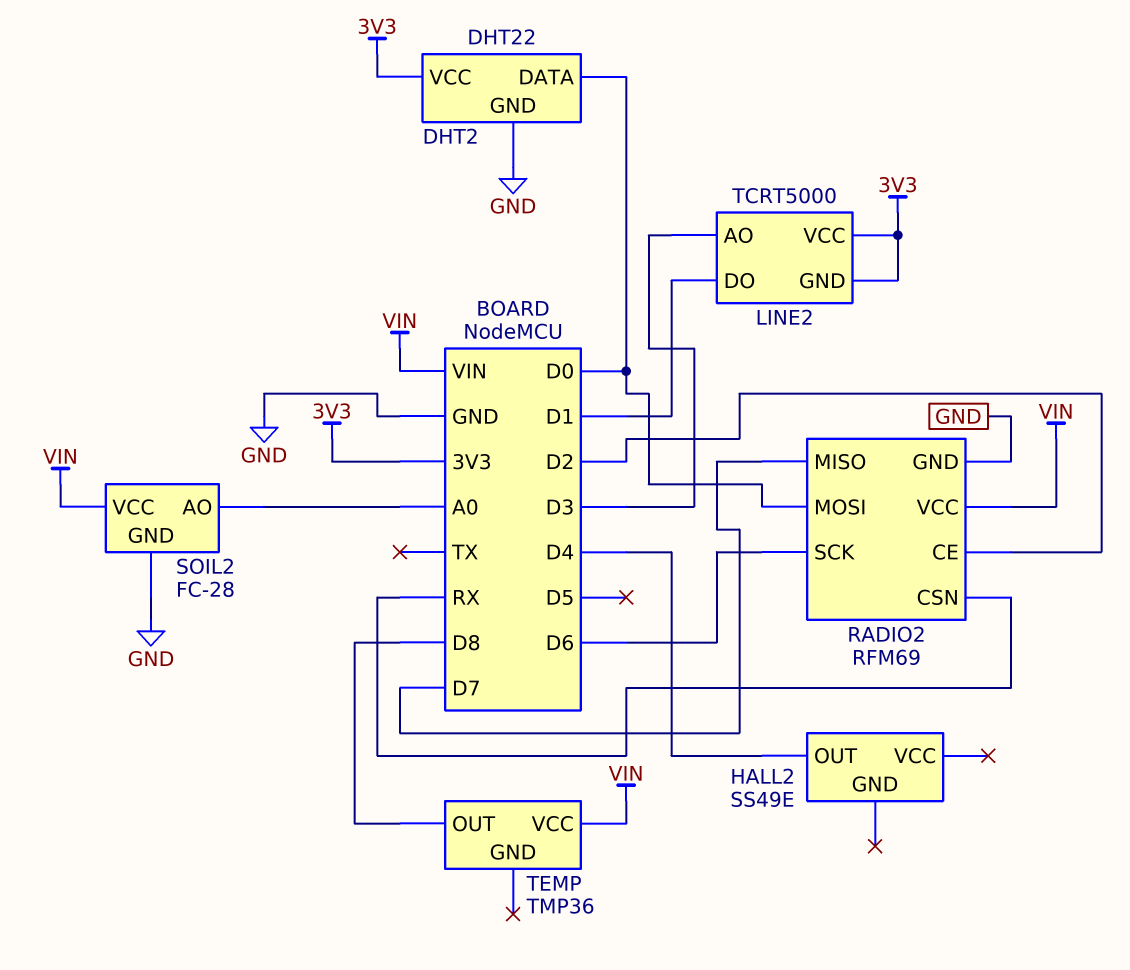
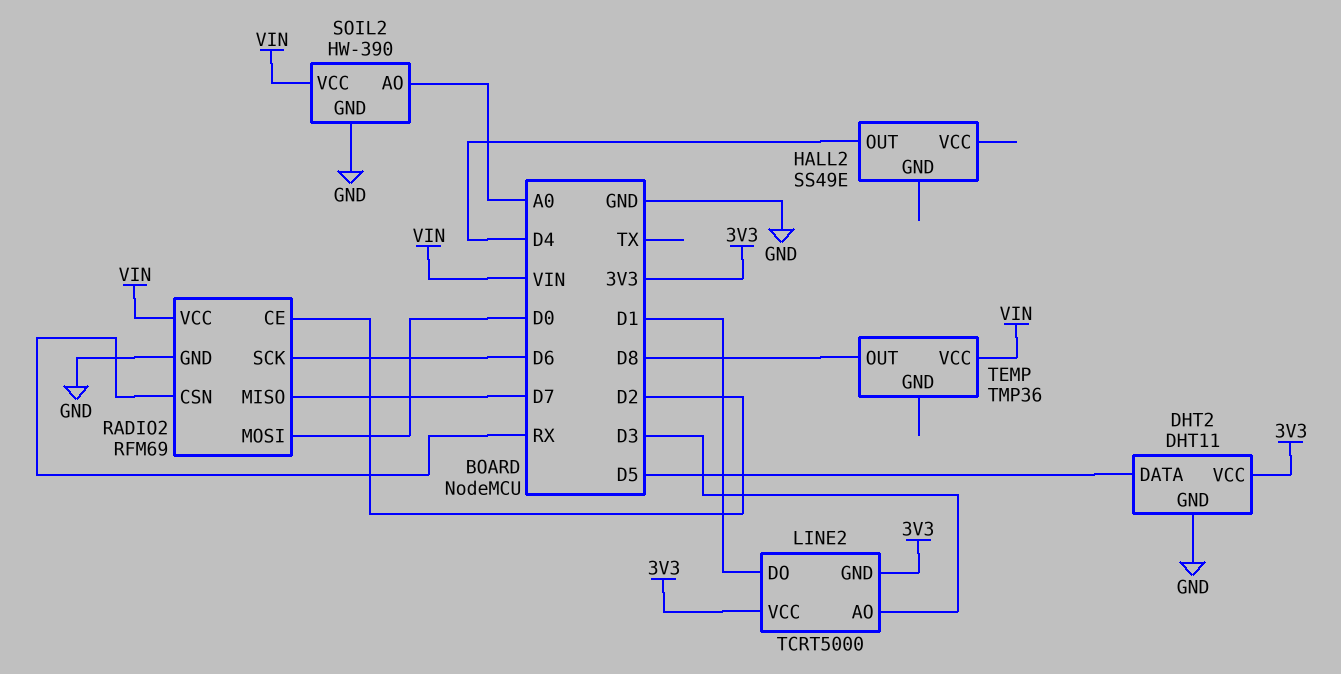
DHT2: DHT22 -> DHT11
DHT2 pin DATA: D0 -> D5
SOIL2: FC-28 -> HW-390

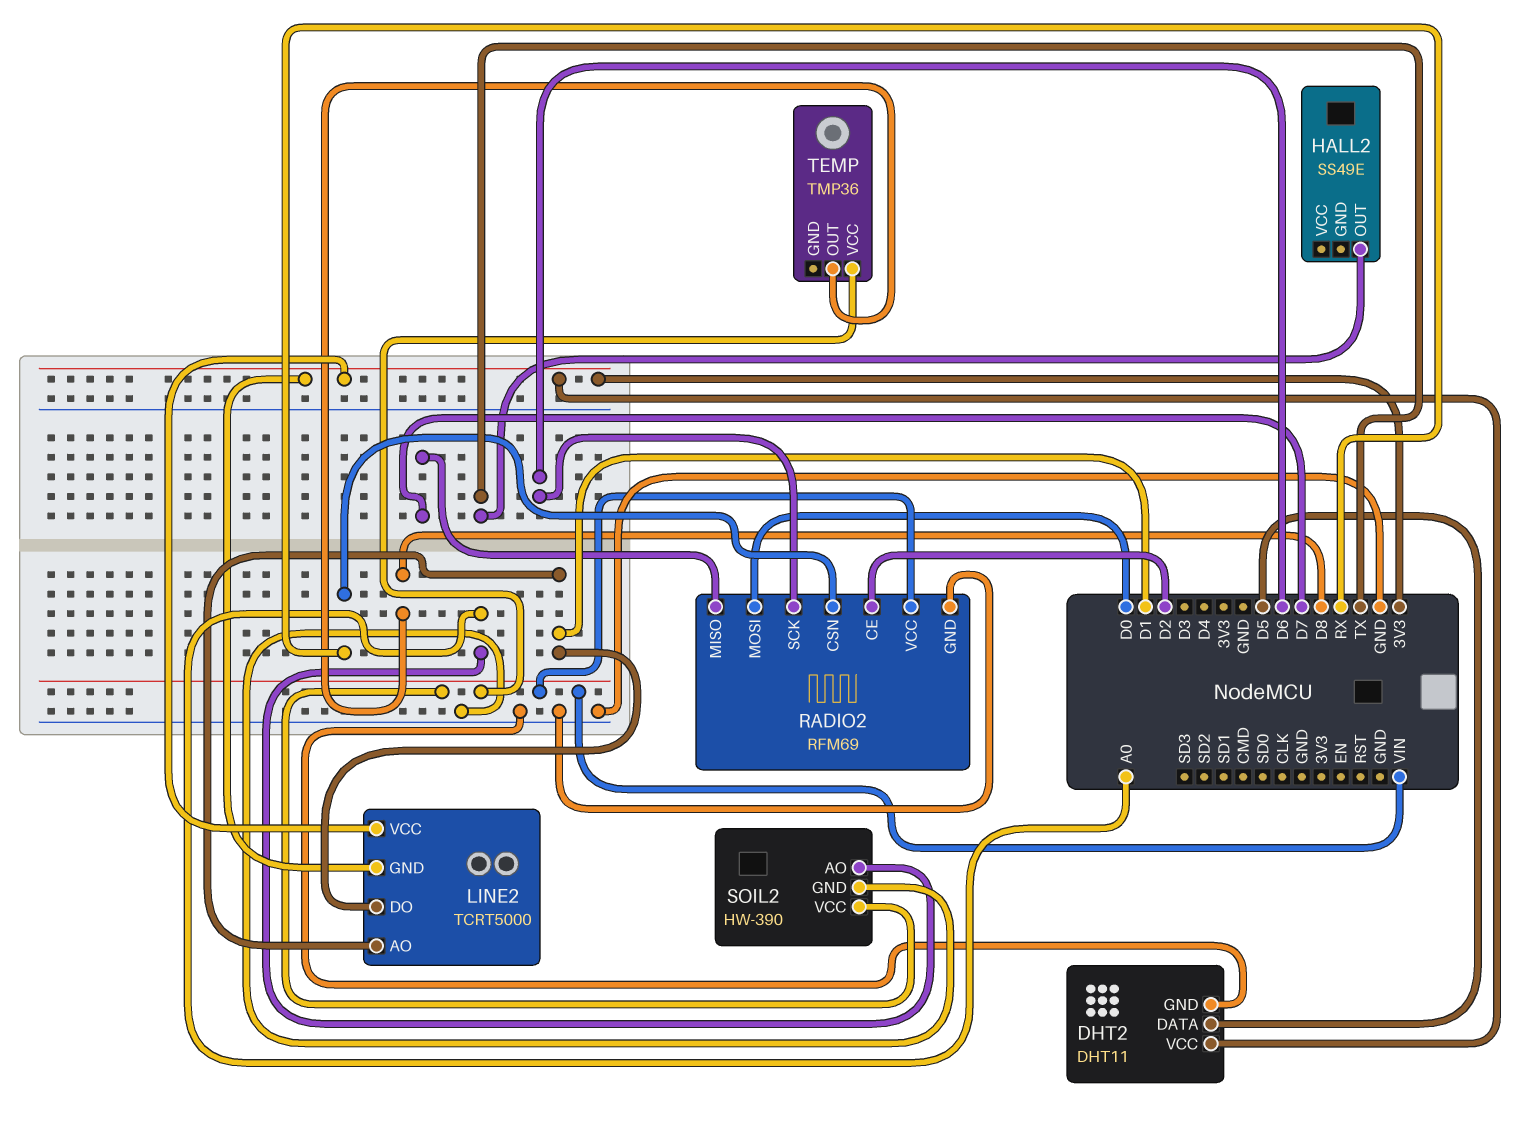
HALL2 pin OUT: D4 -> TX
LINE2 pin AO: D3 -> D1

